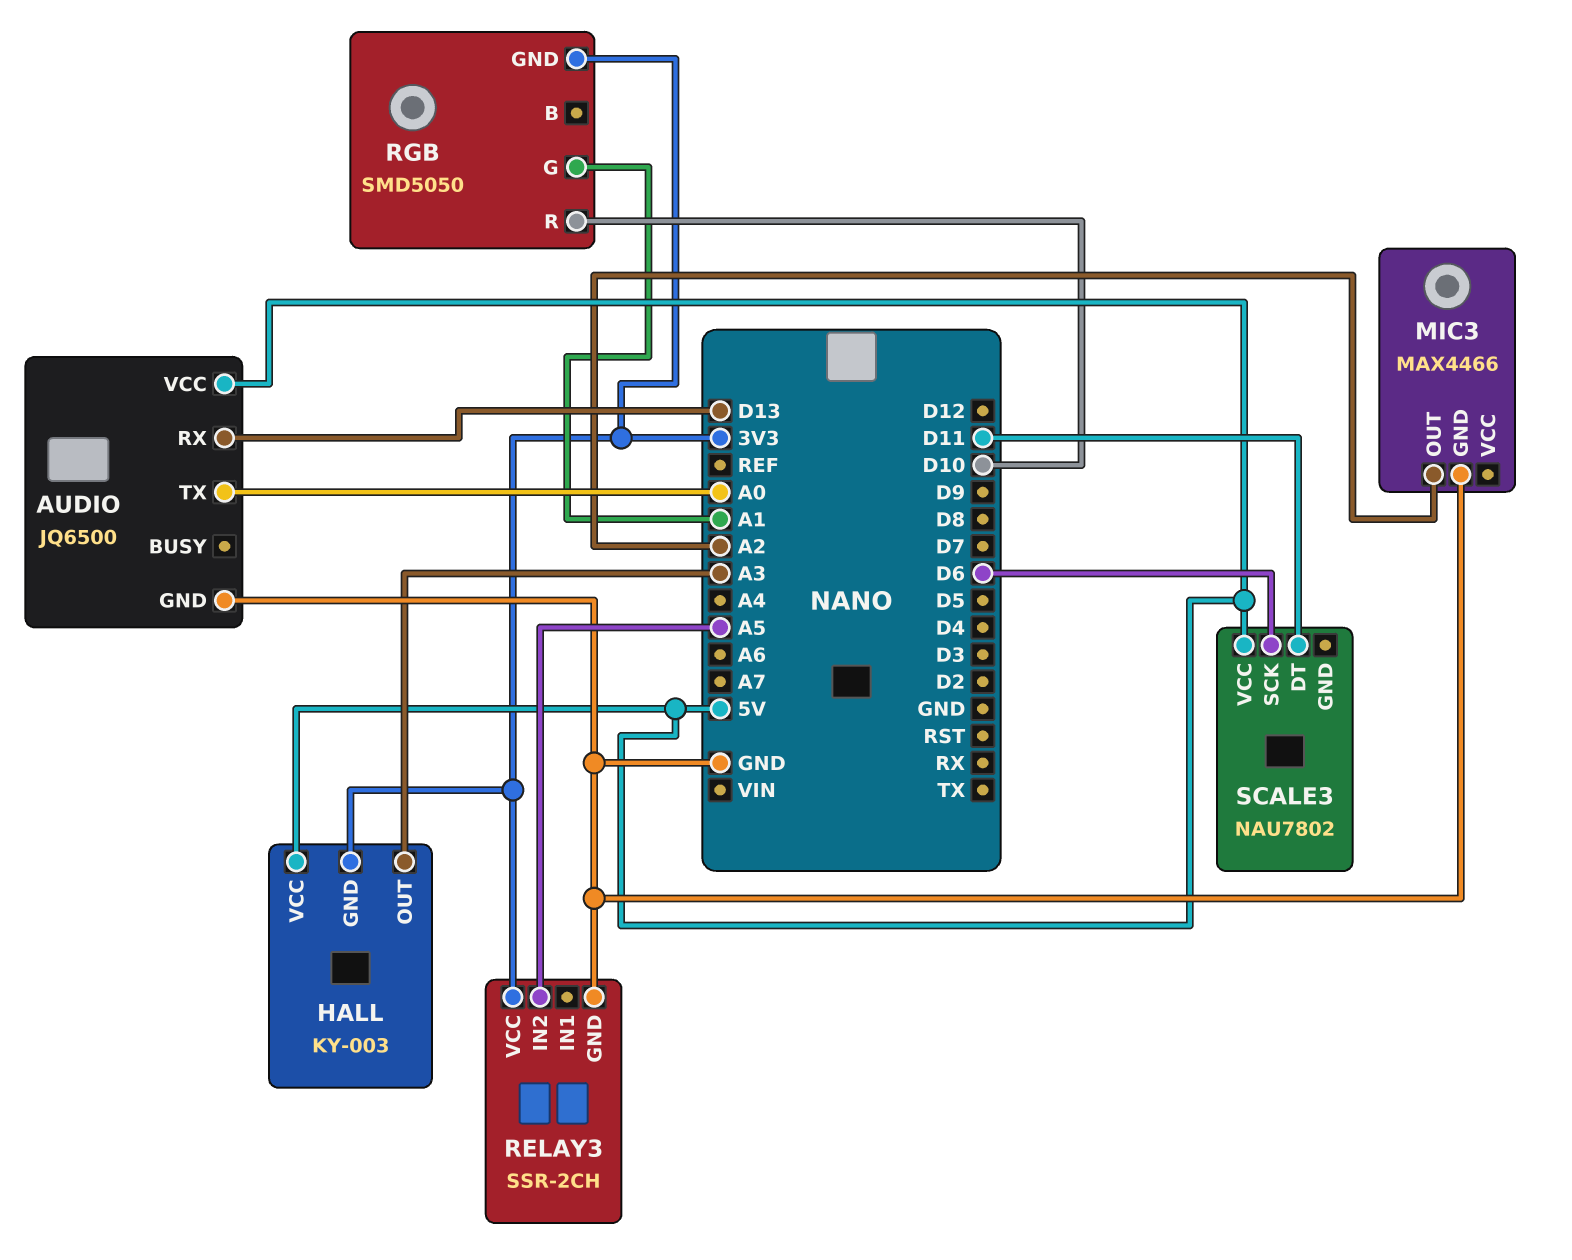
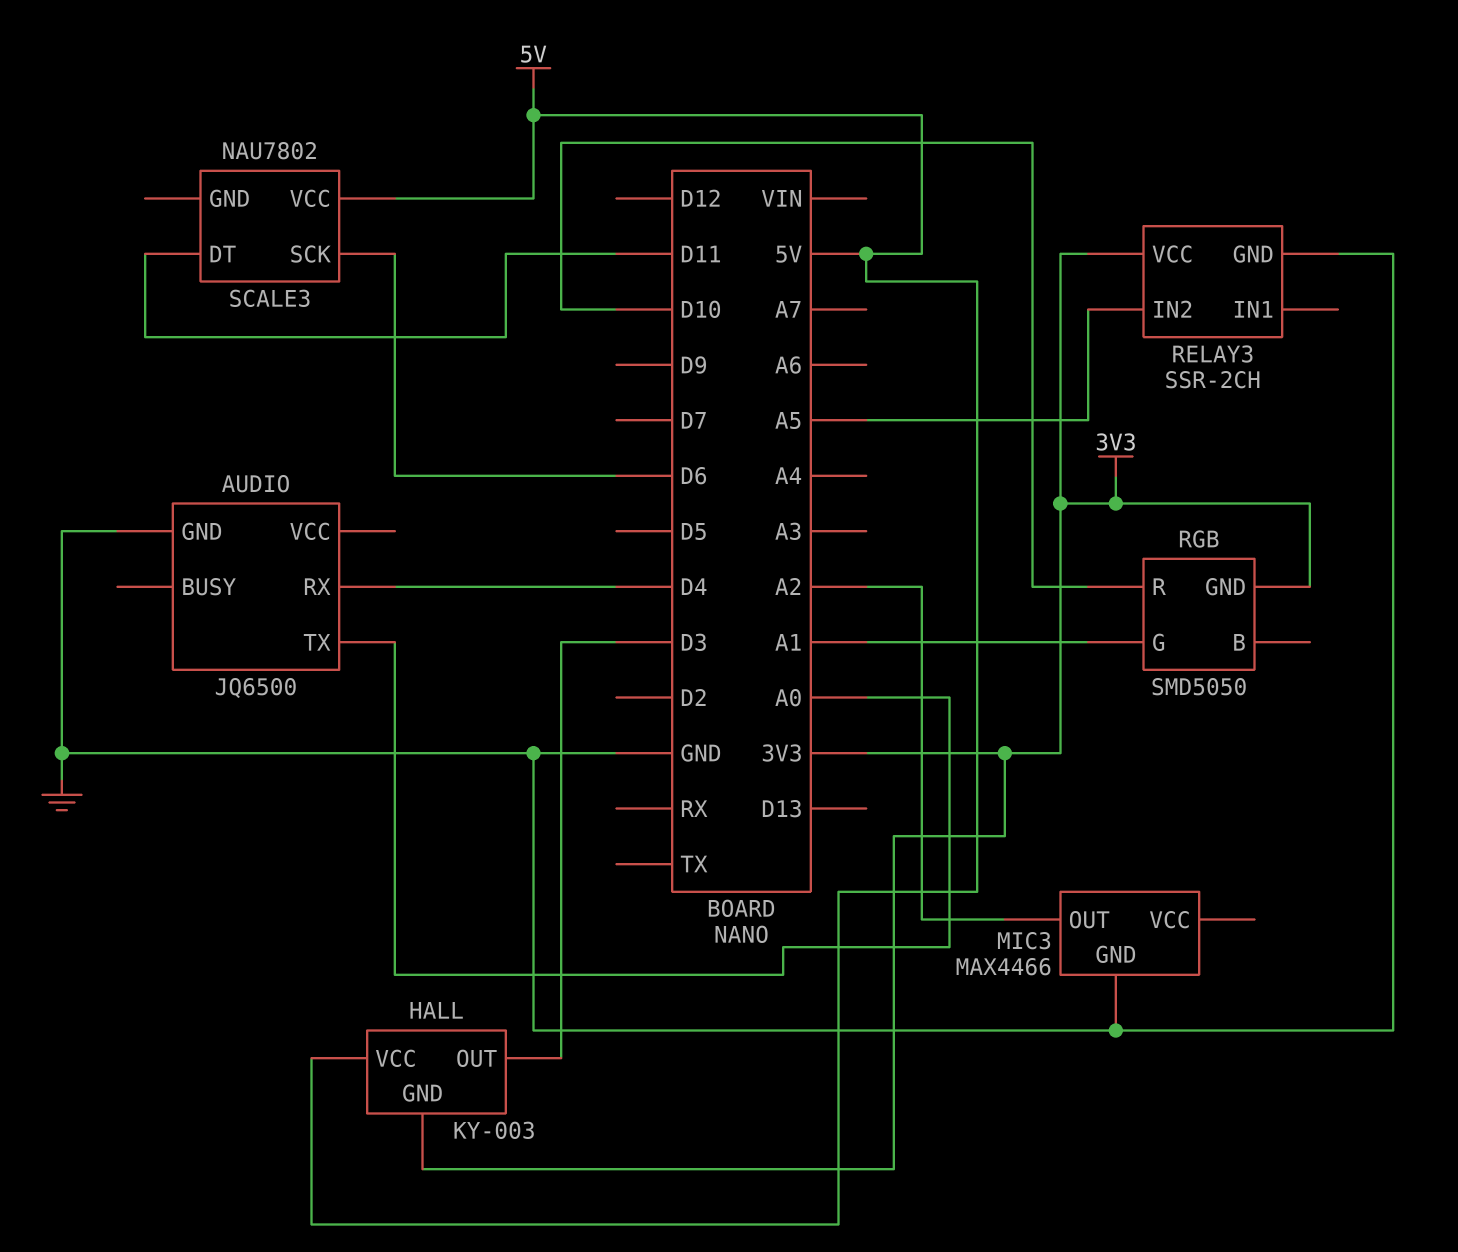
AUDIO pin RX: D13 -> D4
AUDIO pin VCC: 5V -> none
HALL pin OUT: A3 -> D3

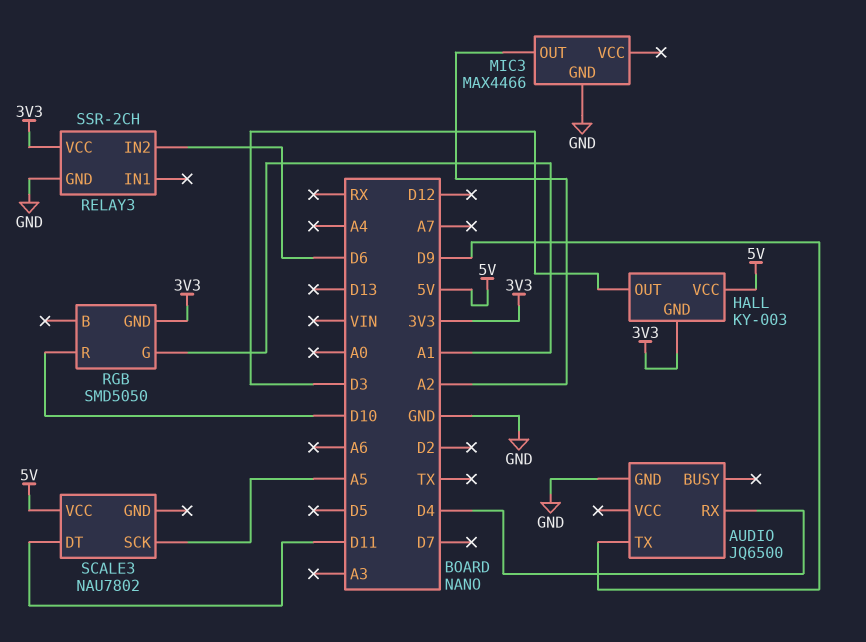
AUDIO pin TX: A0 -> D9
RELAY3 pin IN2: A5 -> D6
SCALE3 pin SCK: D6 -> A5

